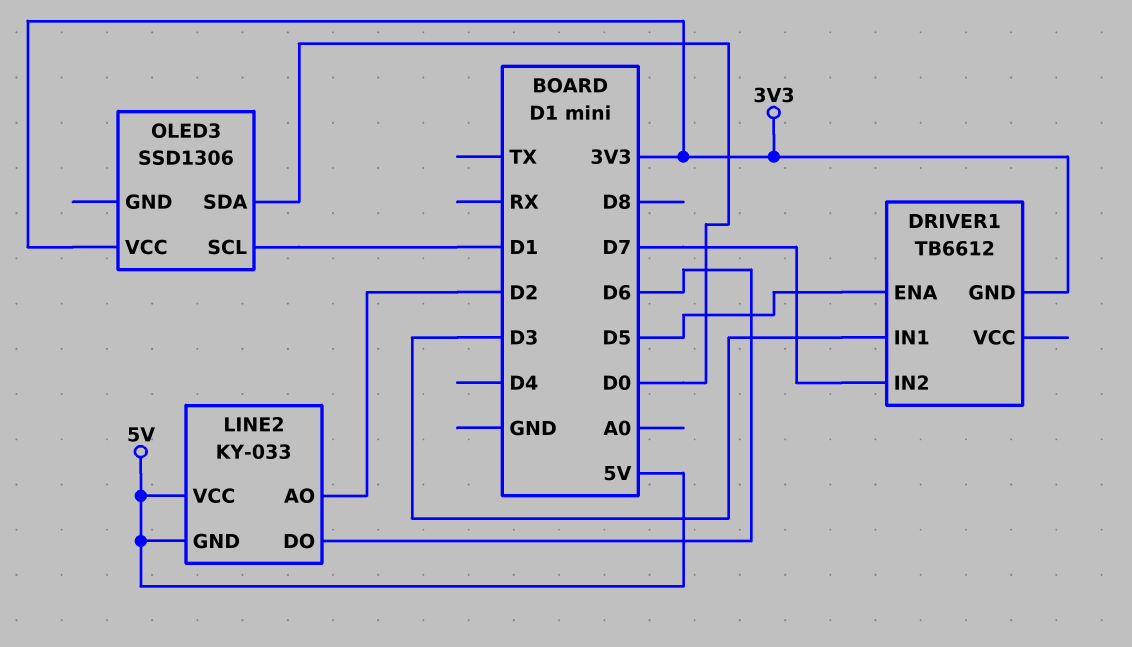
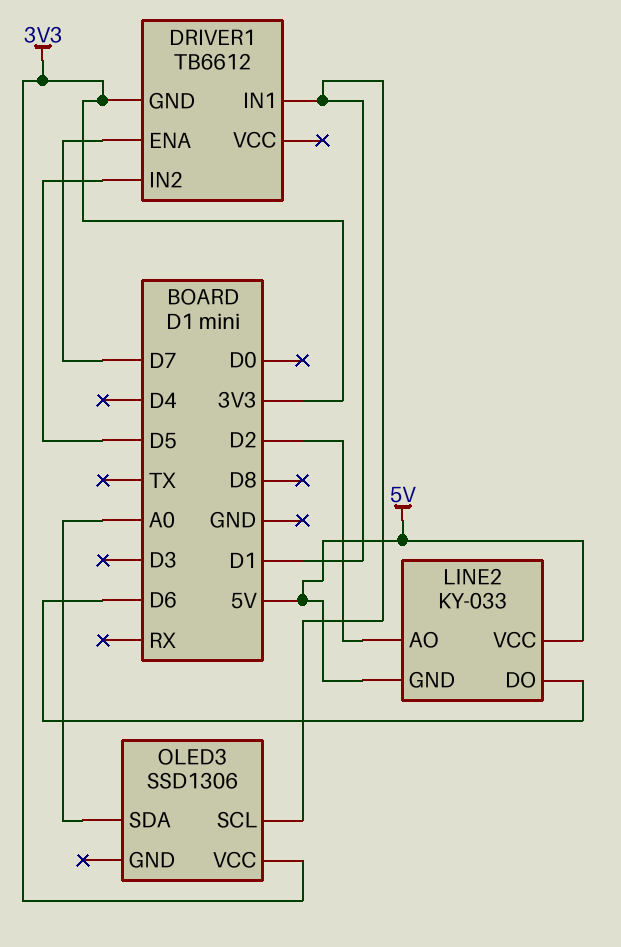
DRIVER1 pin ENA: D5 -> D7
DRIVER1 pin IN1: D3 -> D1
DRIVER1 pin IN2: D7 -> D5
OLED3 pin SDA: D0 -> A0

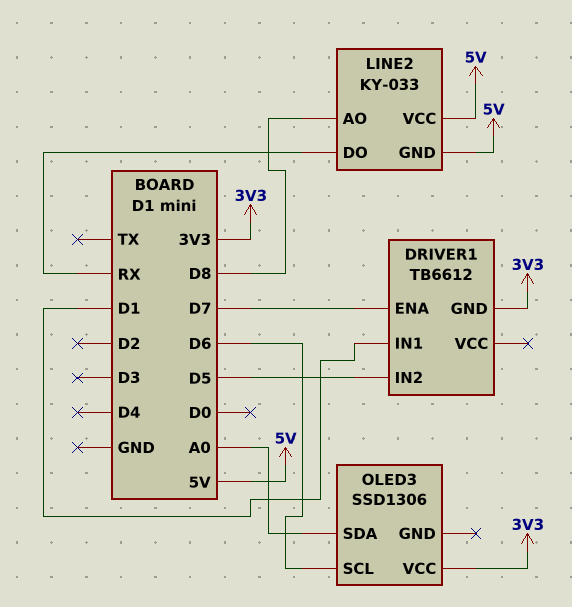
LINE2 pin AO: D2 -> D8
LINE2 pin DO: D6 -> RX
OLED3 pin SCL: D1 -> D6

